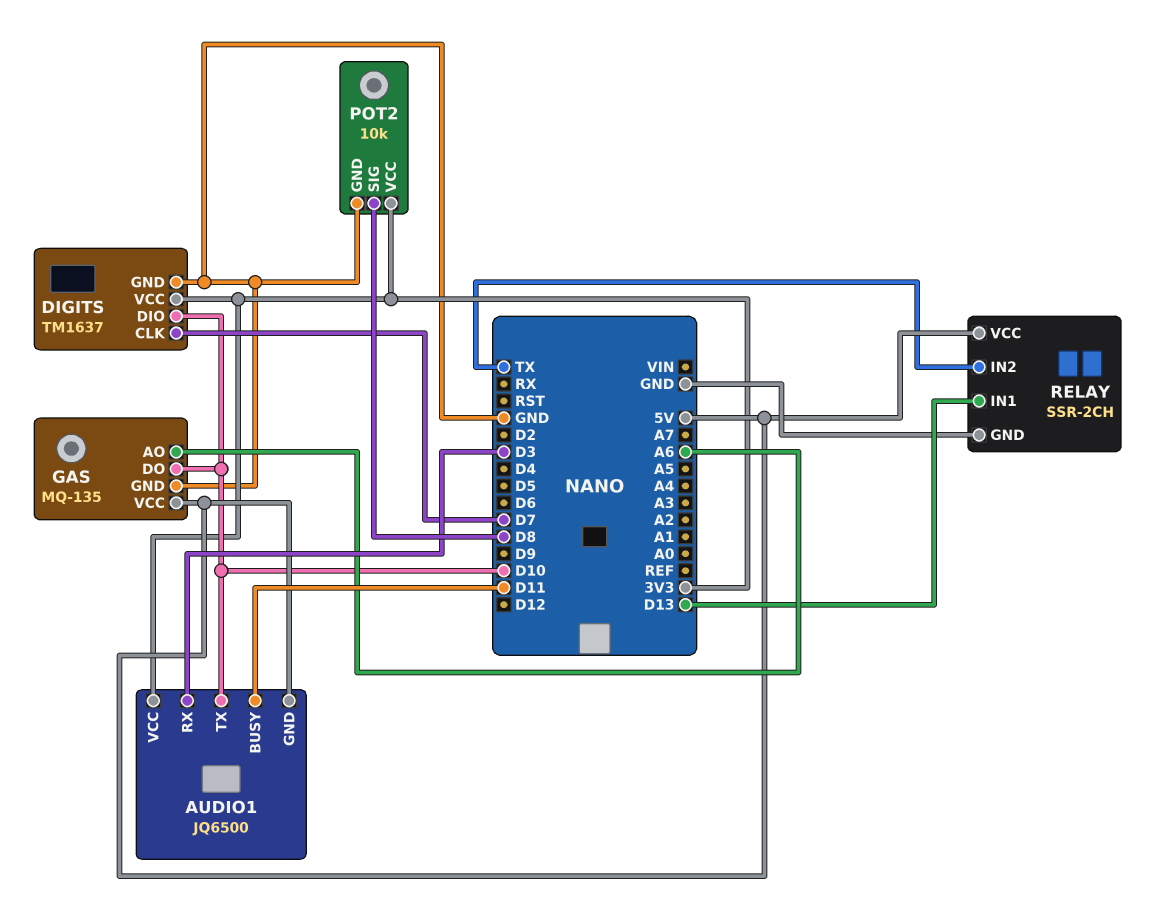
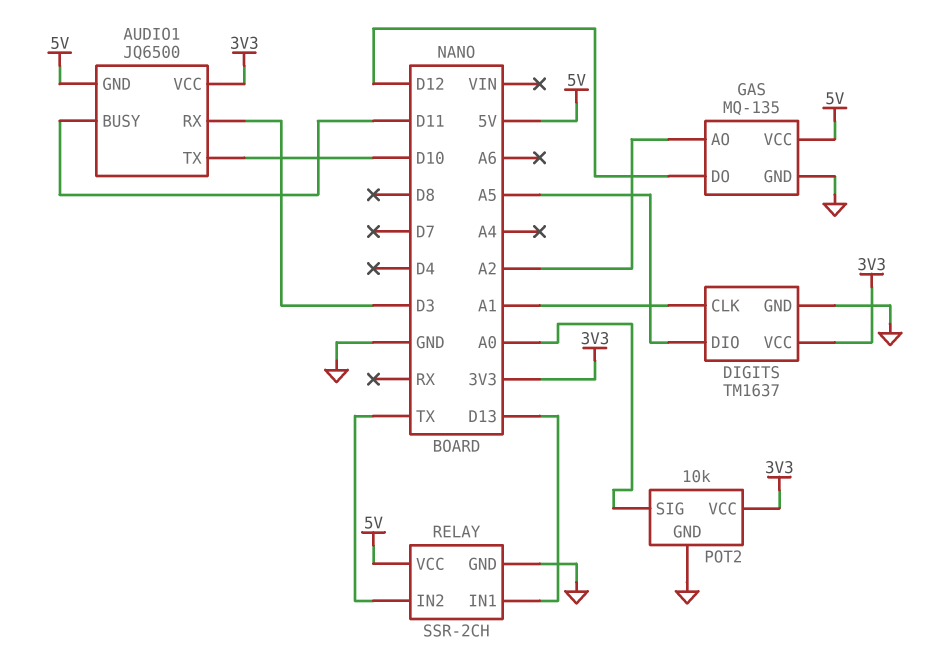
DIGITS pin CLK: D7 -> A1
DIGITS pin DIO: D10 -> A5
GAS pin AO: A6 -> A2
GAS pin DO: D10 -> D12
POT2 pin SIG: D8 -> A0

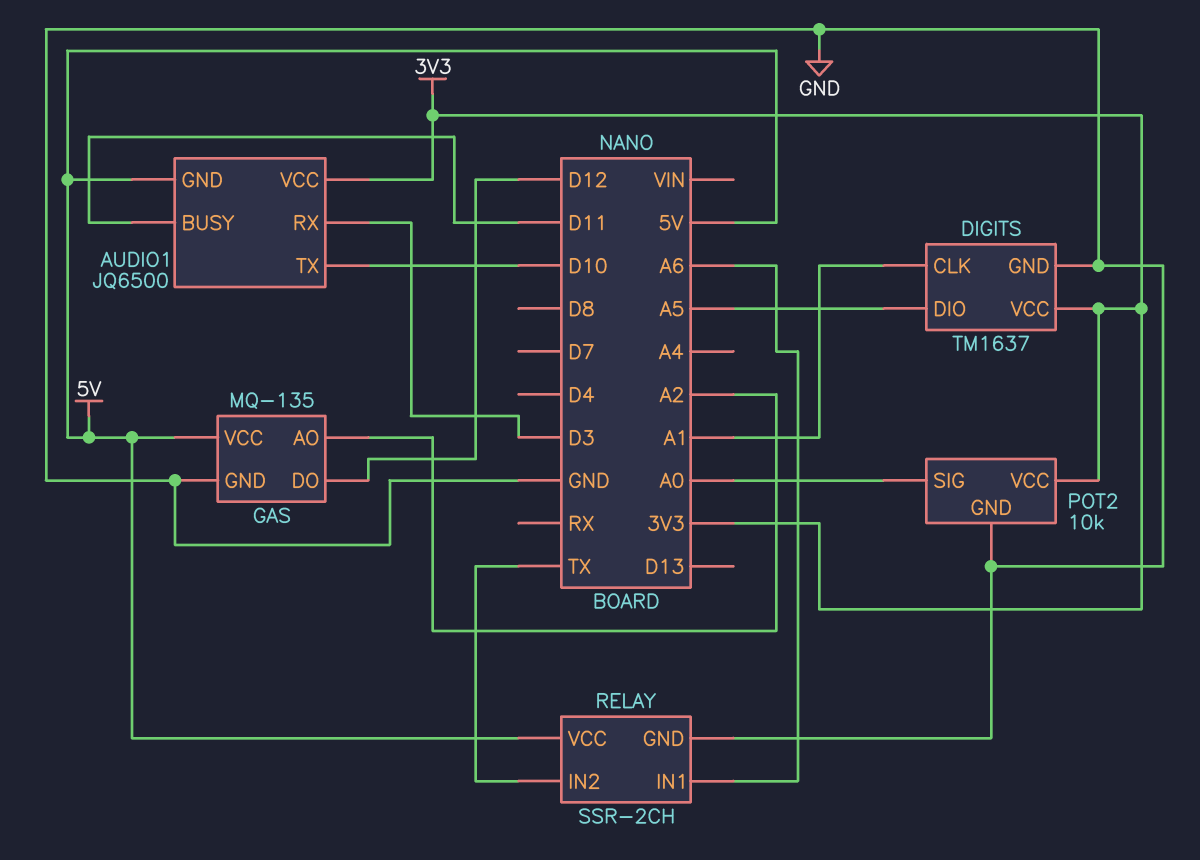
RELAY pin IN1: D13 -> A6

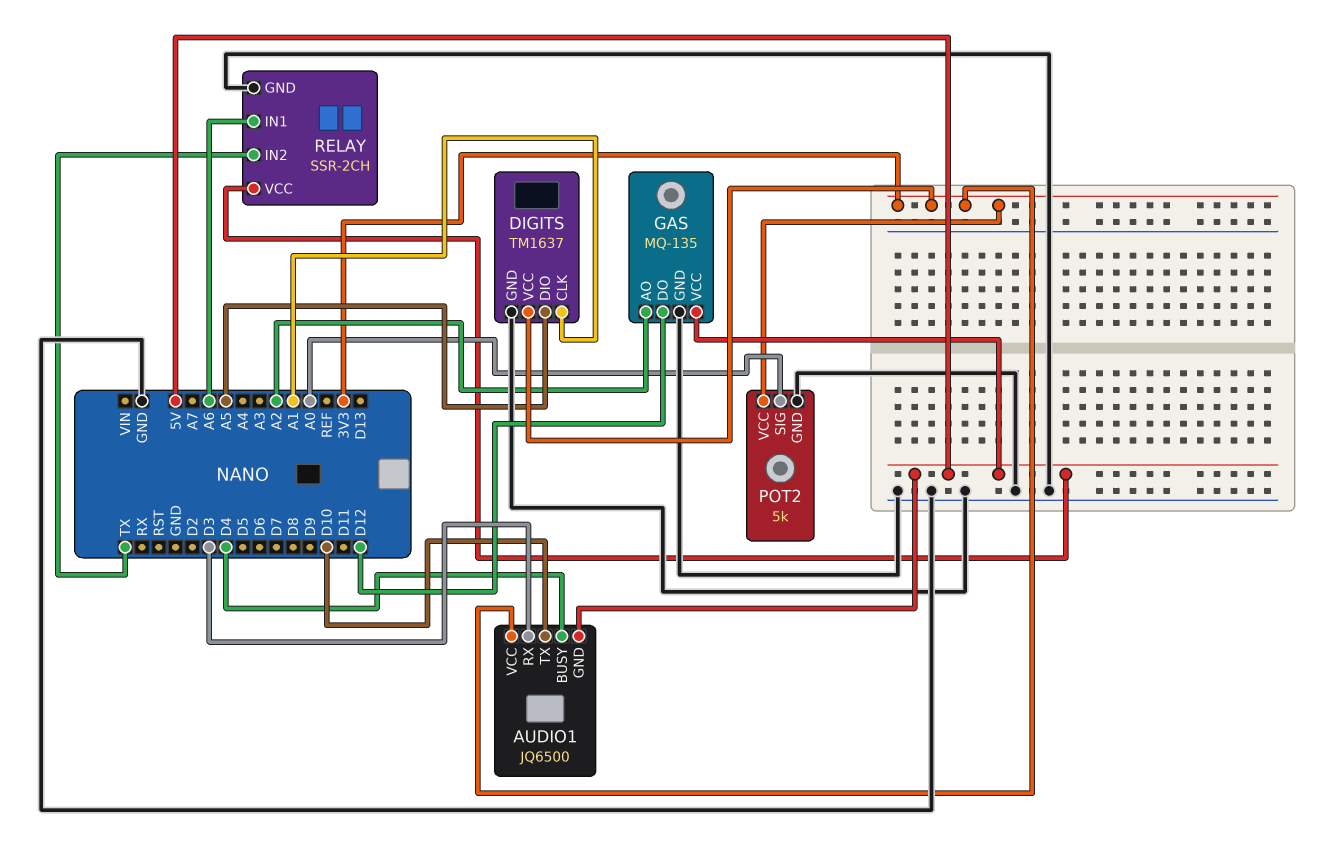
AUDIO1 pin BUSY: D11 -> D4
POT2: 10k -> 5k

